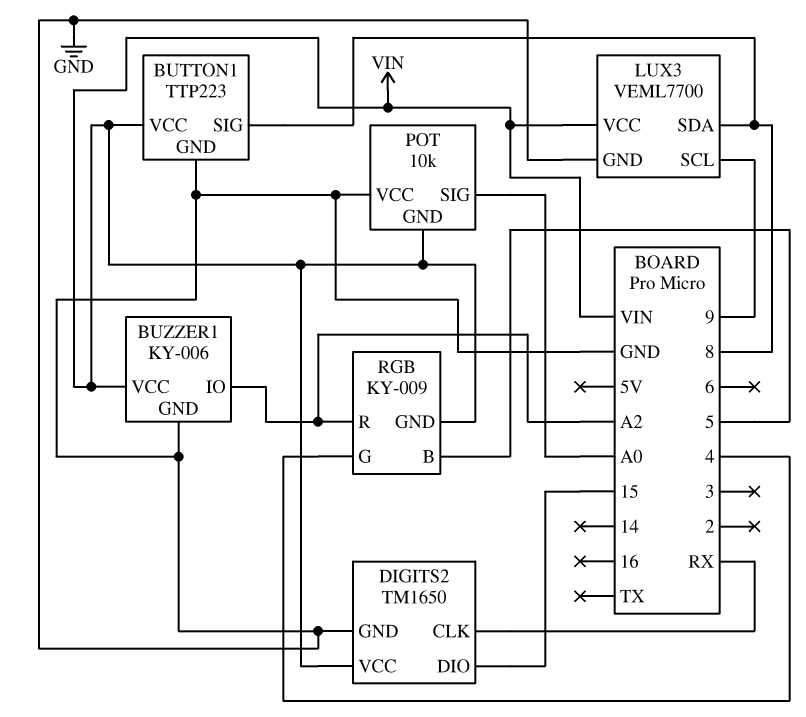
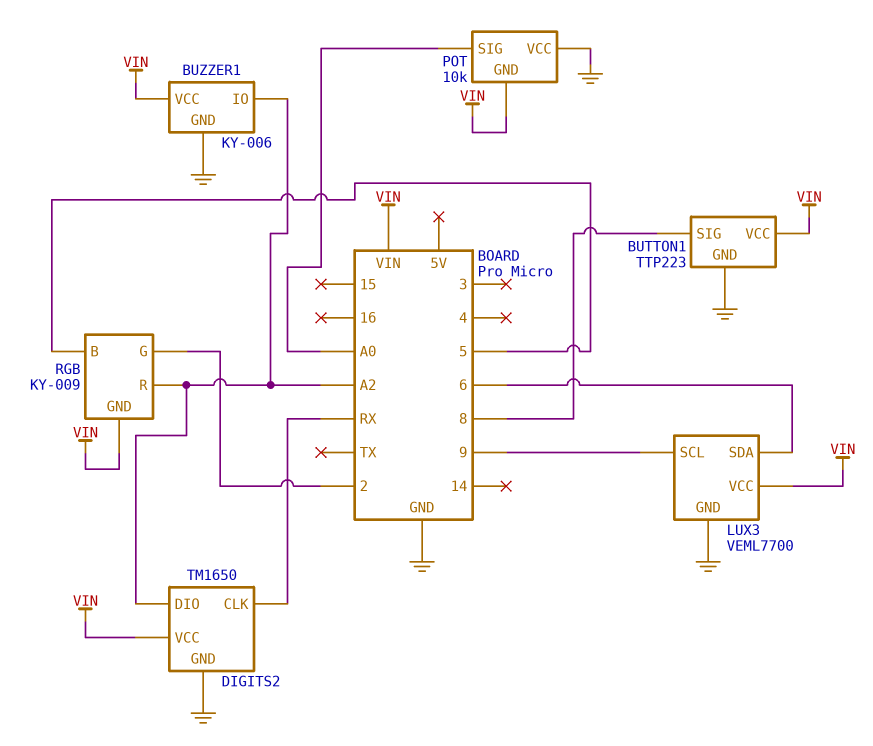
DIGITS2 pin DIO: 15 -> A2
LUX3 pin SDA: 8 -> 6
RGB pin G: 4 -> 2

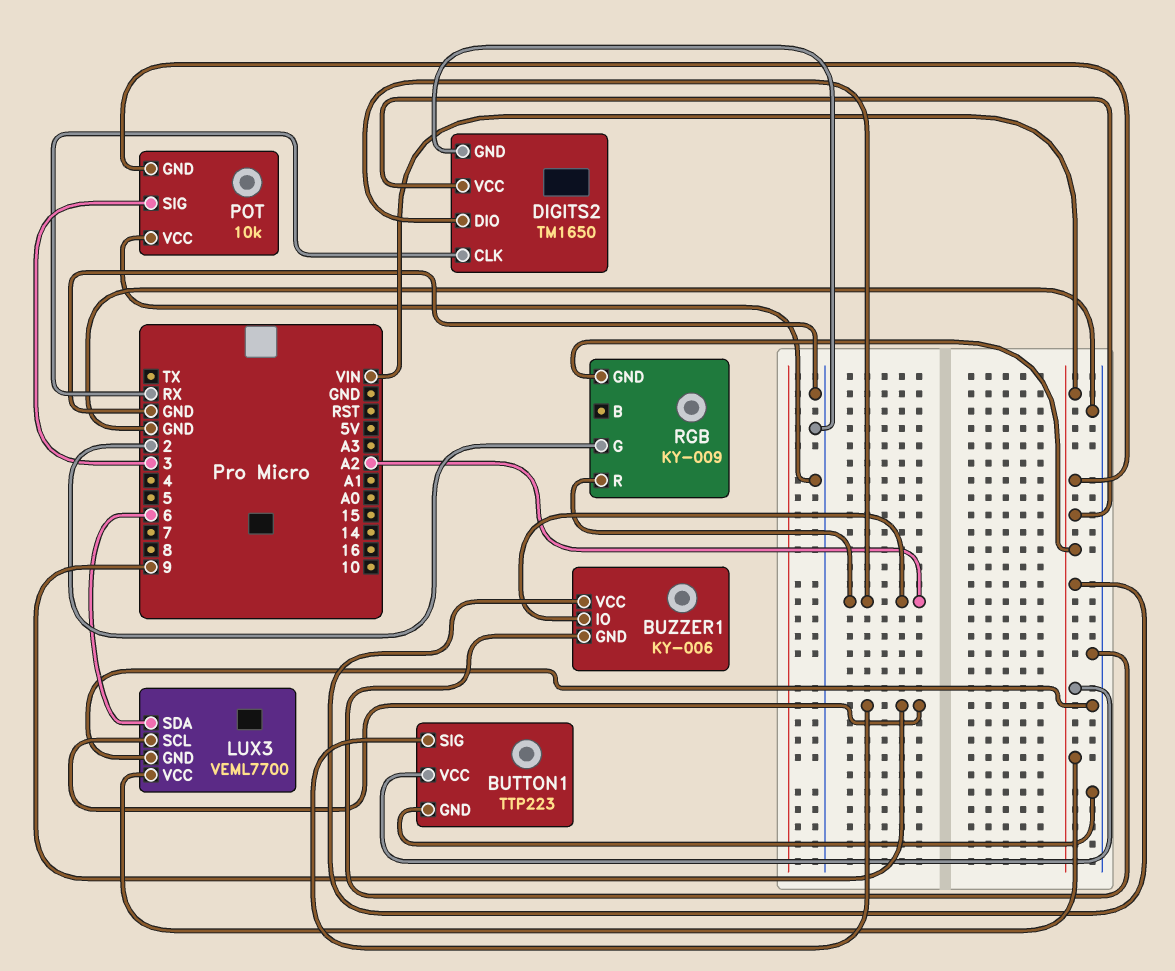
BUTTON1 pin SIG: 8 -> 9
POT pin SIG: A0 -> 3
RGB pin B: 5 -> none

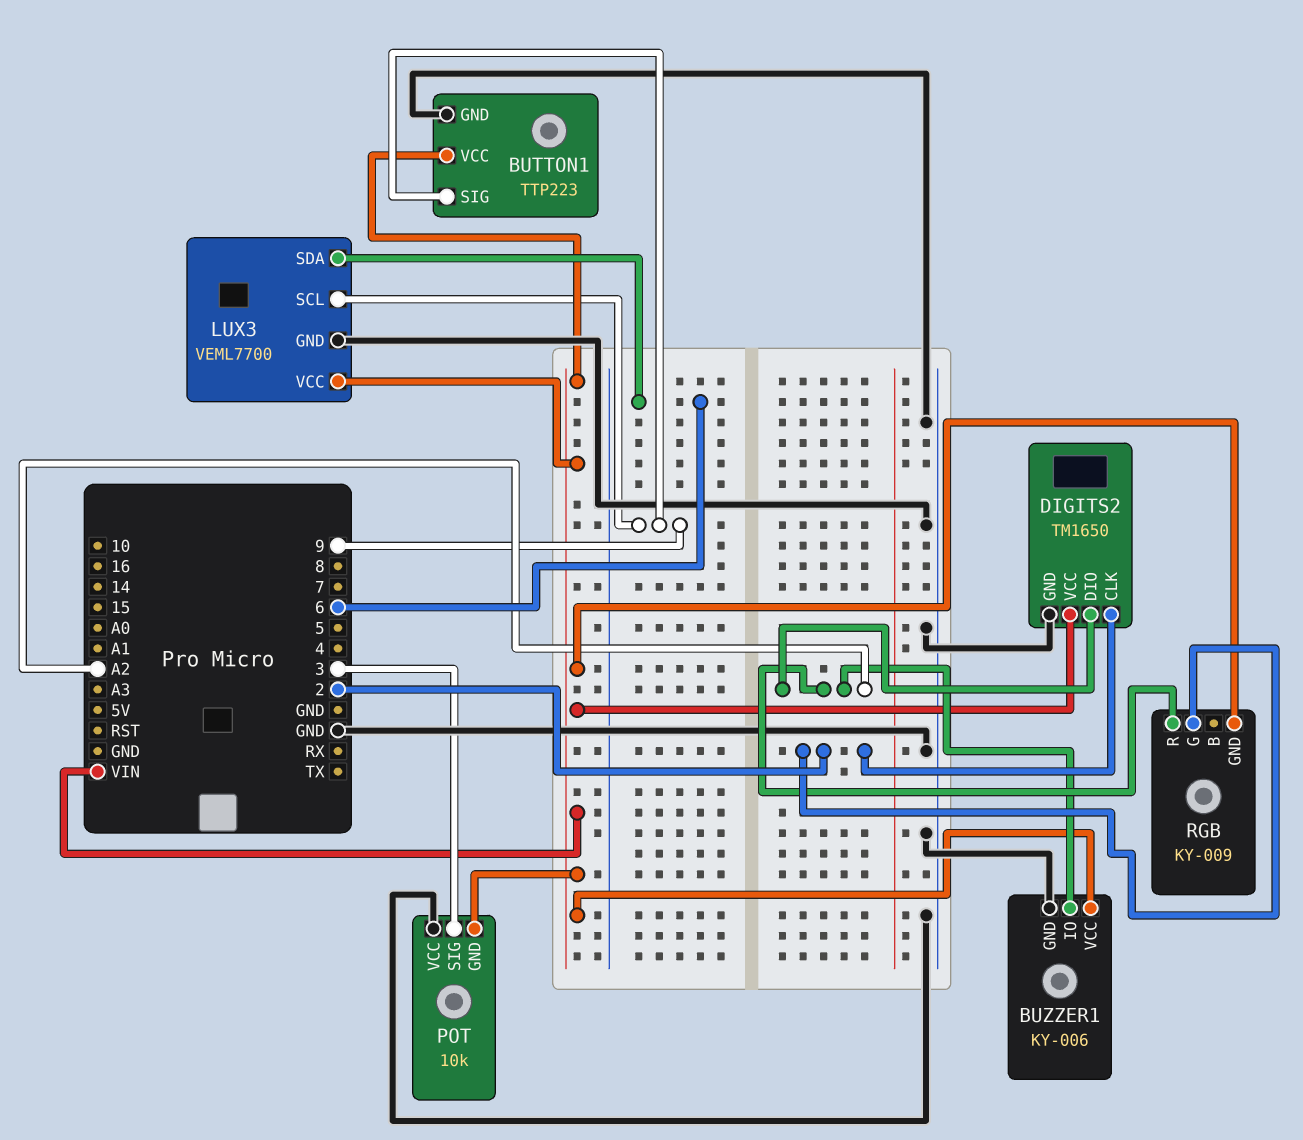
DIGITS2 pin CLK: RX -> 2

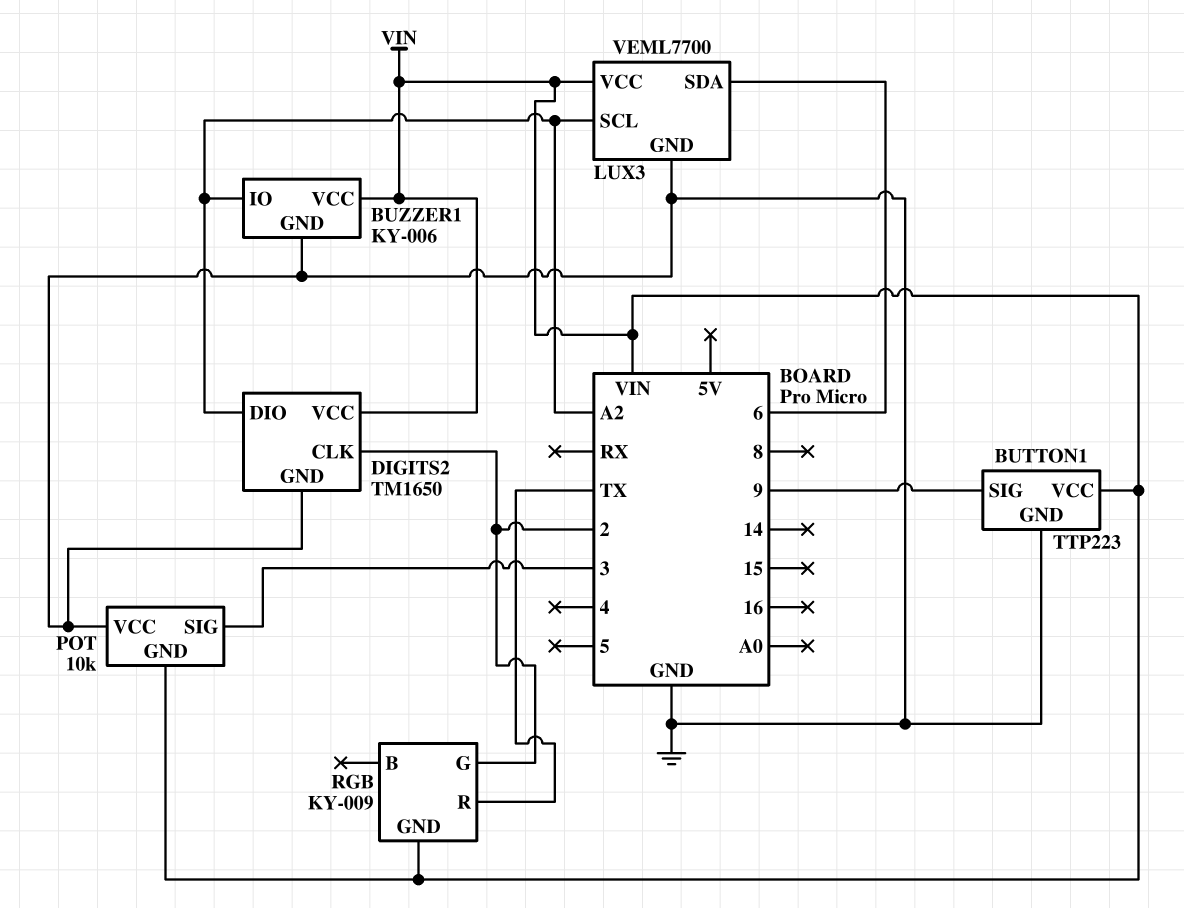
LUX3 pin SCL: 9 -> A2
RGB pin R: A2 -> TX

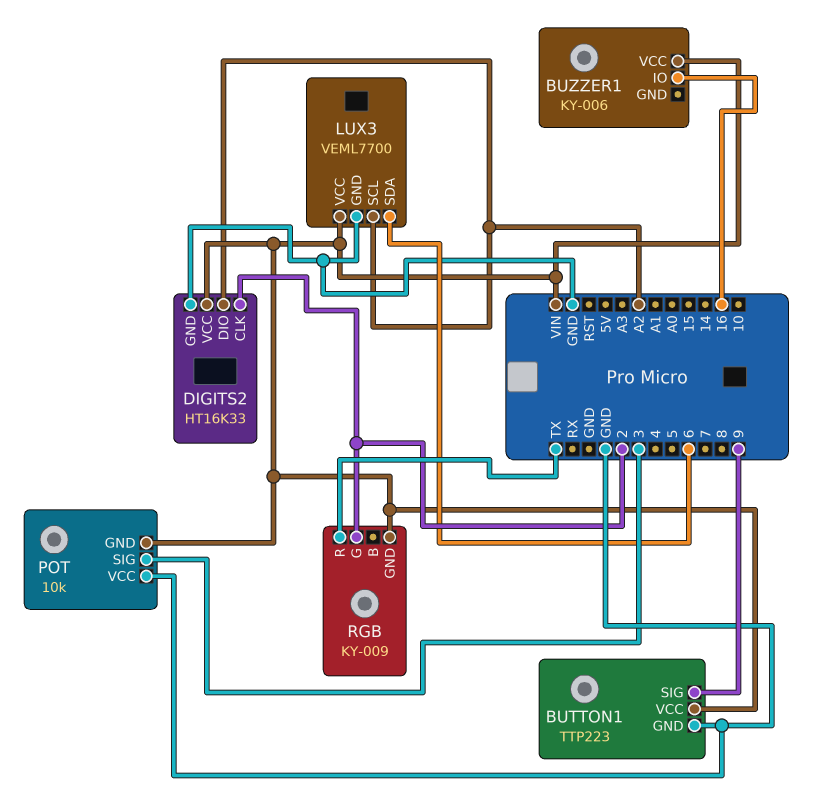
BUZZER1 pin GND: GND -> none
BUZZER1 pin IO: A2 -> 16
DIGITS2: TM1650 -> HT16K33

